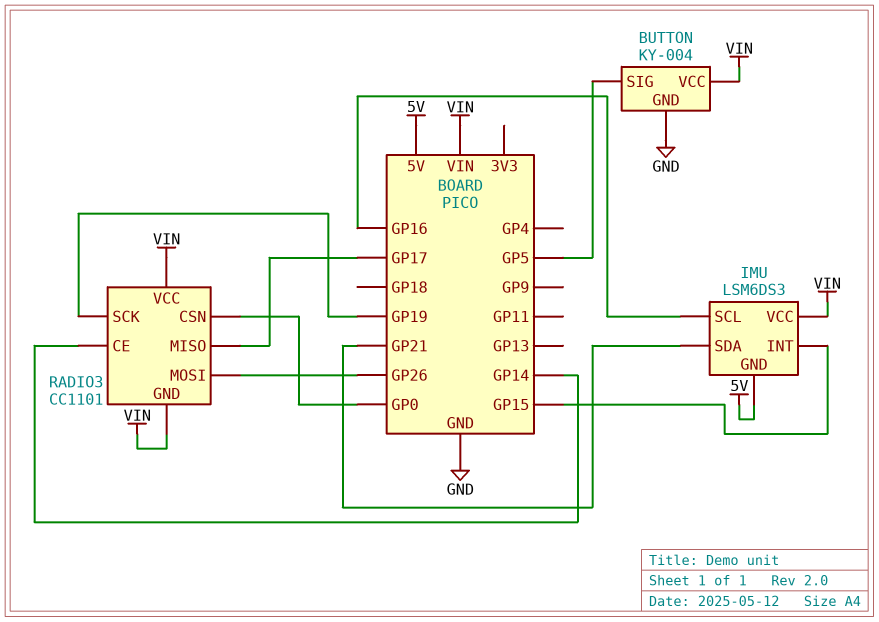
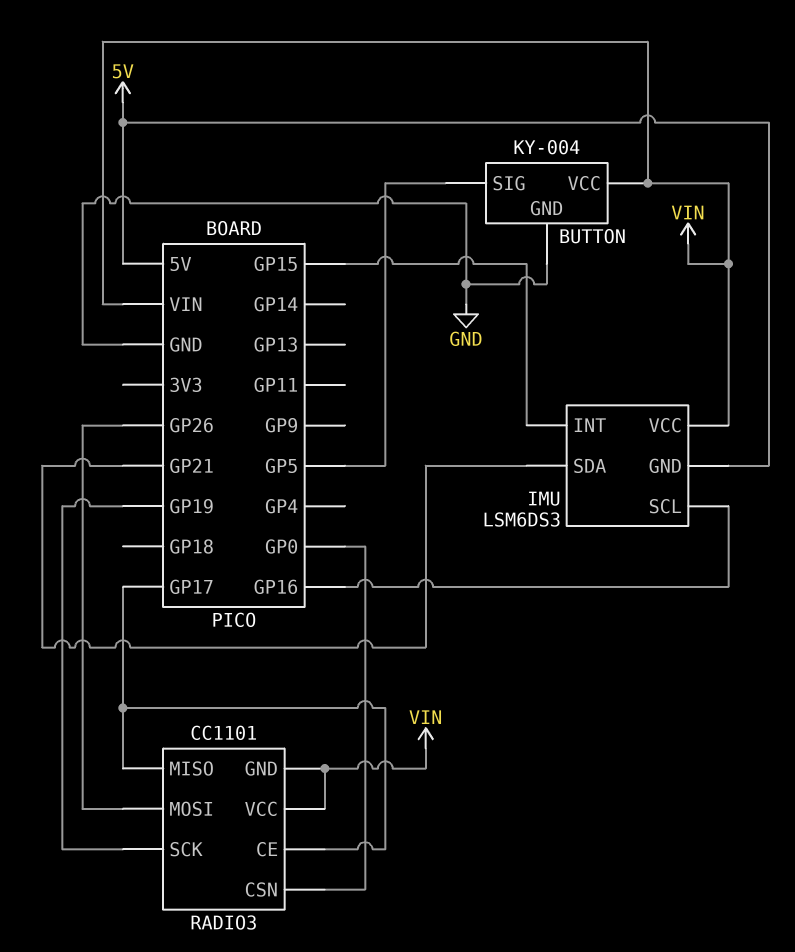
RADIO3 pin CE: GP14 -> GP17

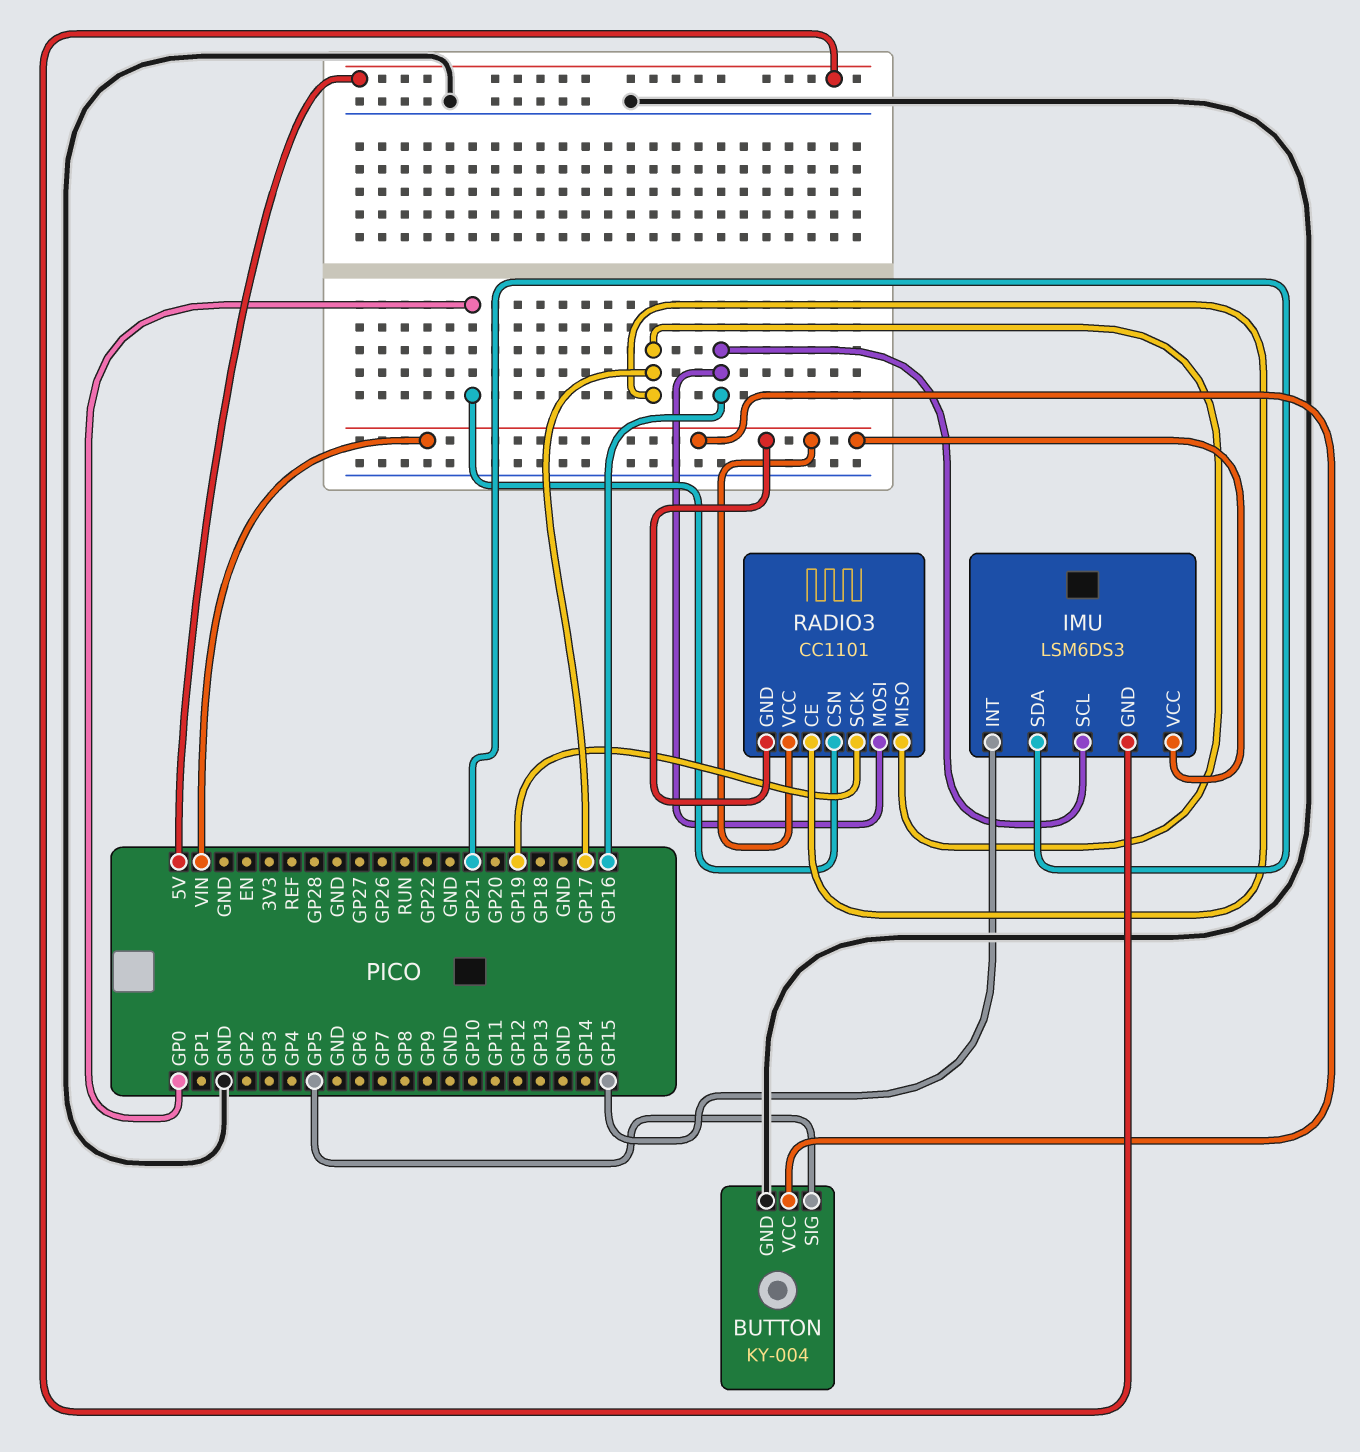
RADIO3 pin MOSI: GP26 -> GP16

